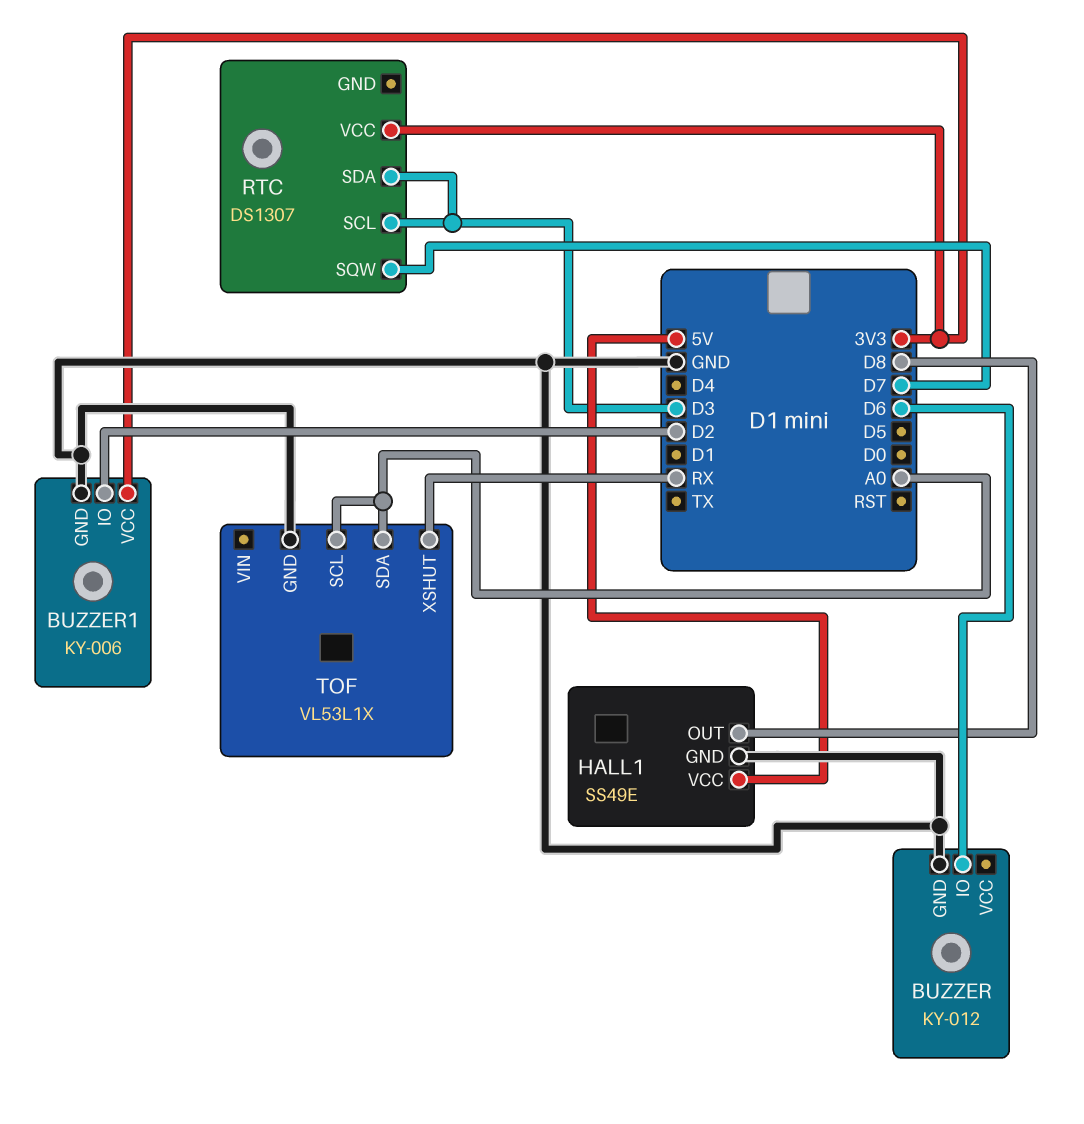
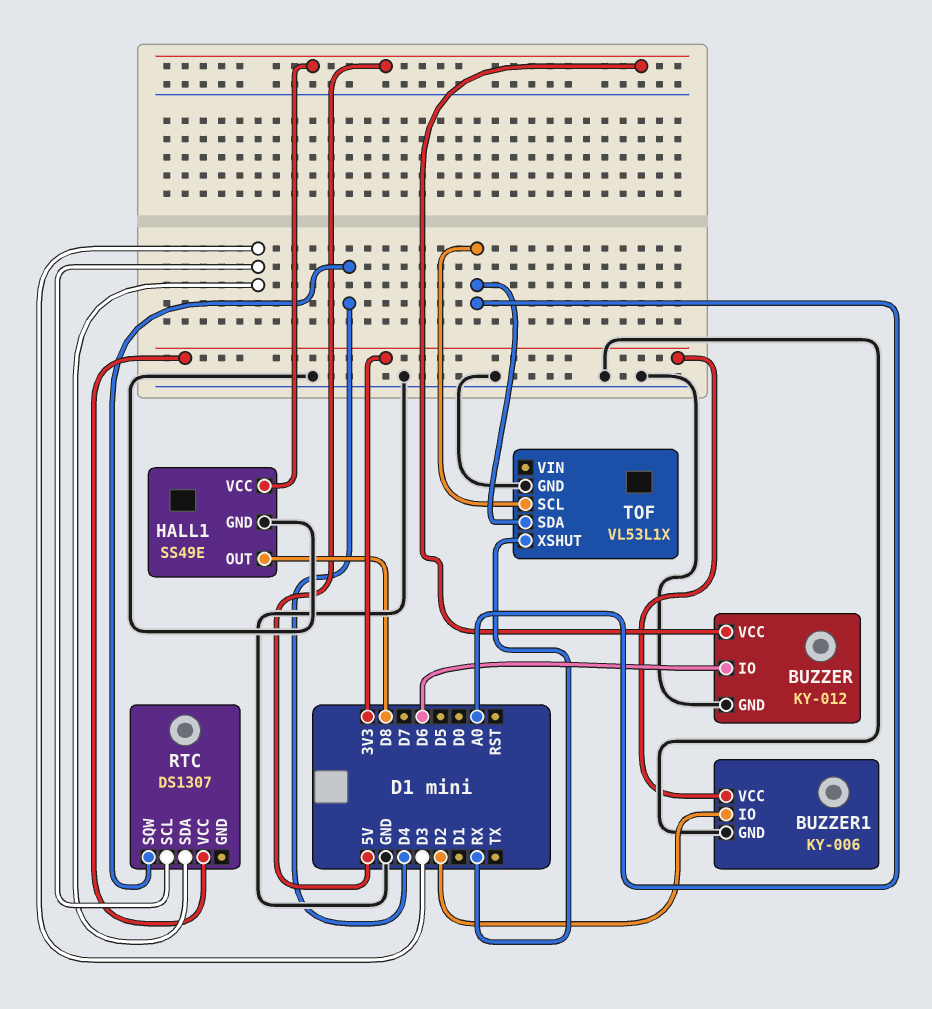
BUZZER pin VCC: none -> 5V
RTC pin SQW: D7 -> D4

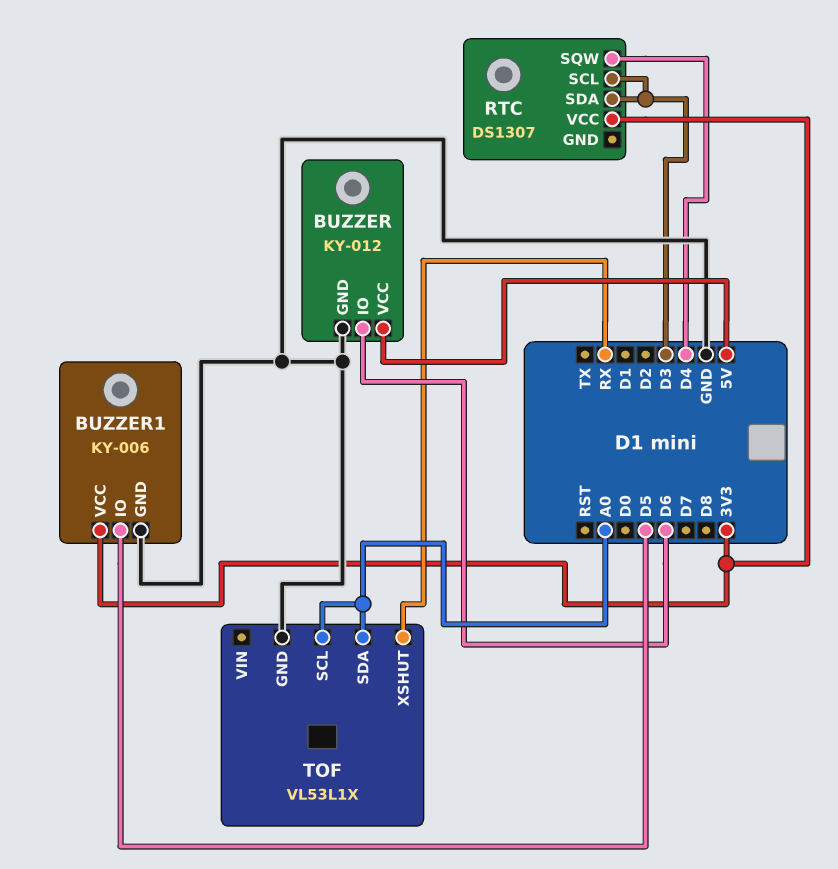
BUZZER1 pin IO: D2 -> D5
HALL1: SS49E -> none
HALL1 pin GND: GND -> none
HALL1 pin OUT: D8 -> none
HALL1 pin VCC: 5V -> none

